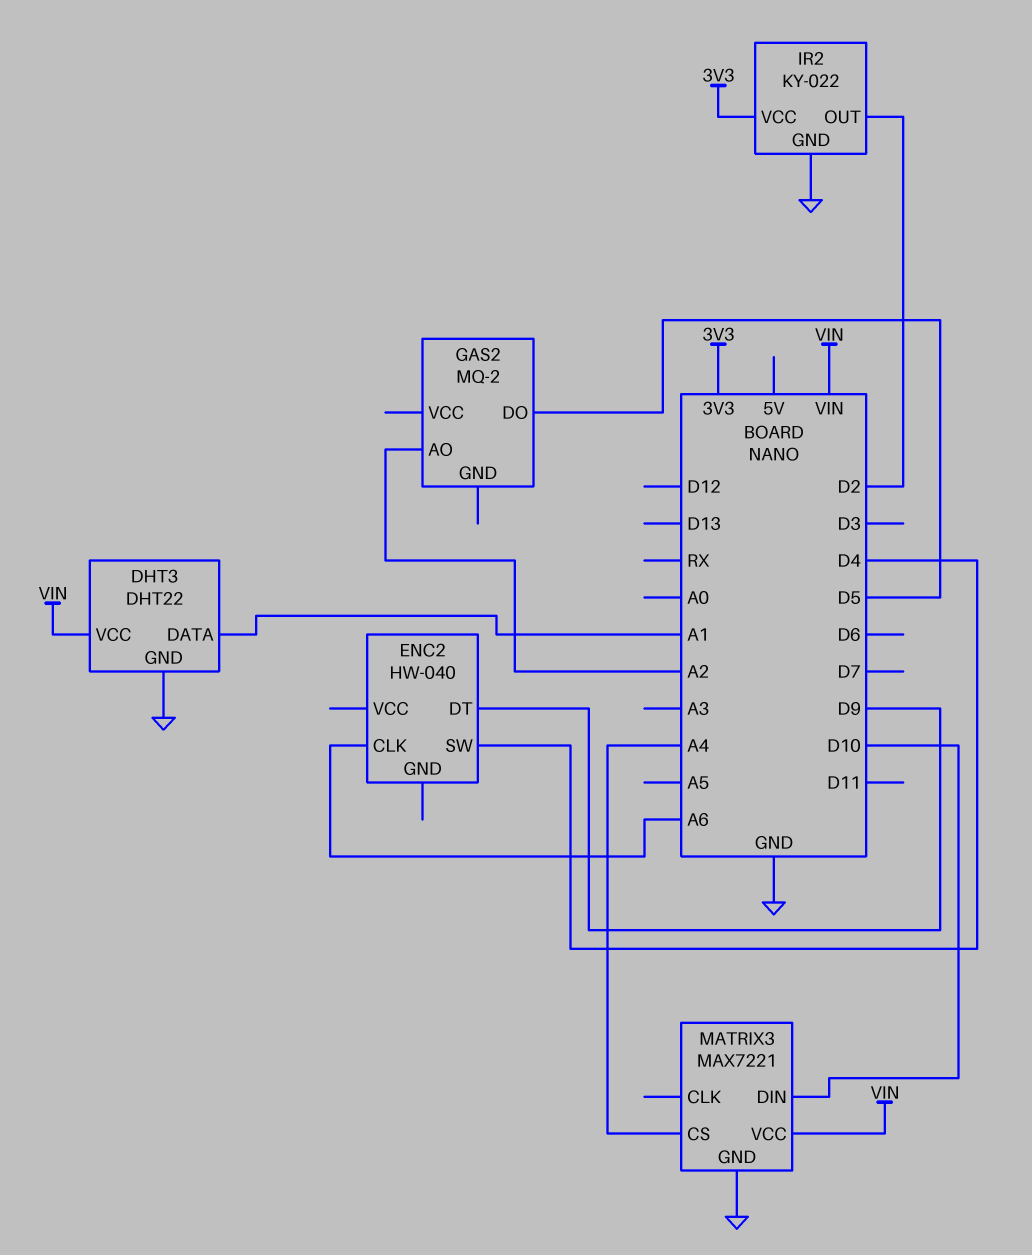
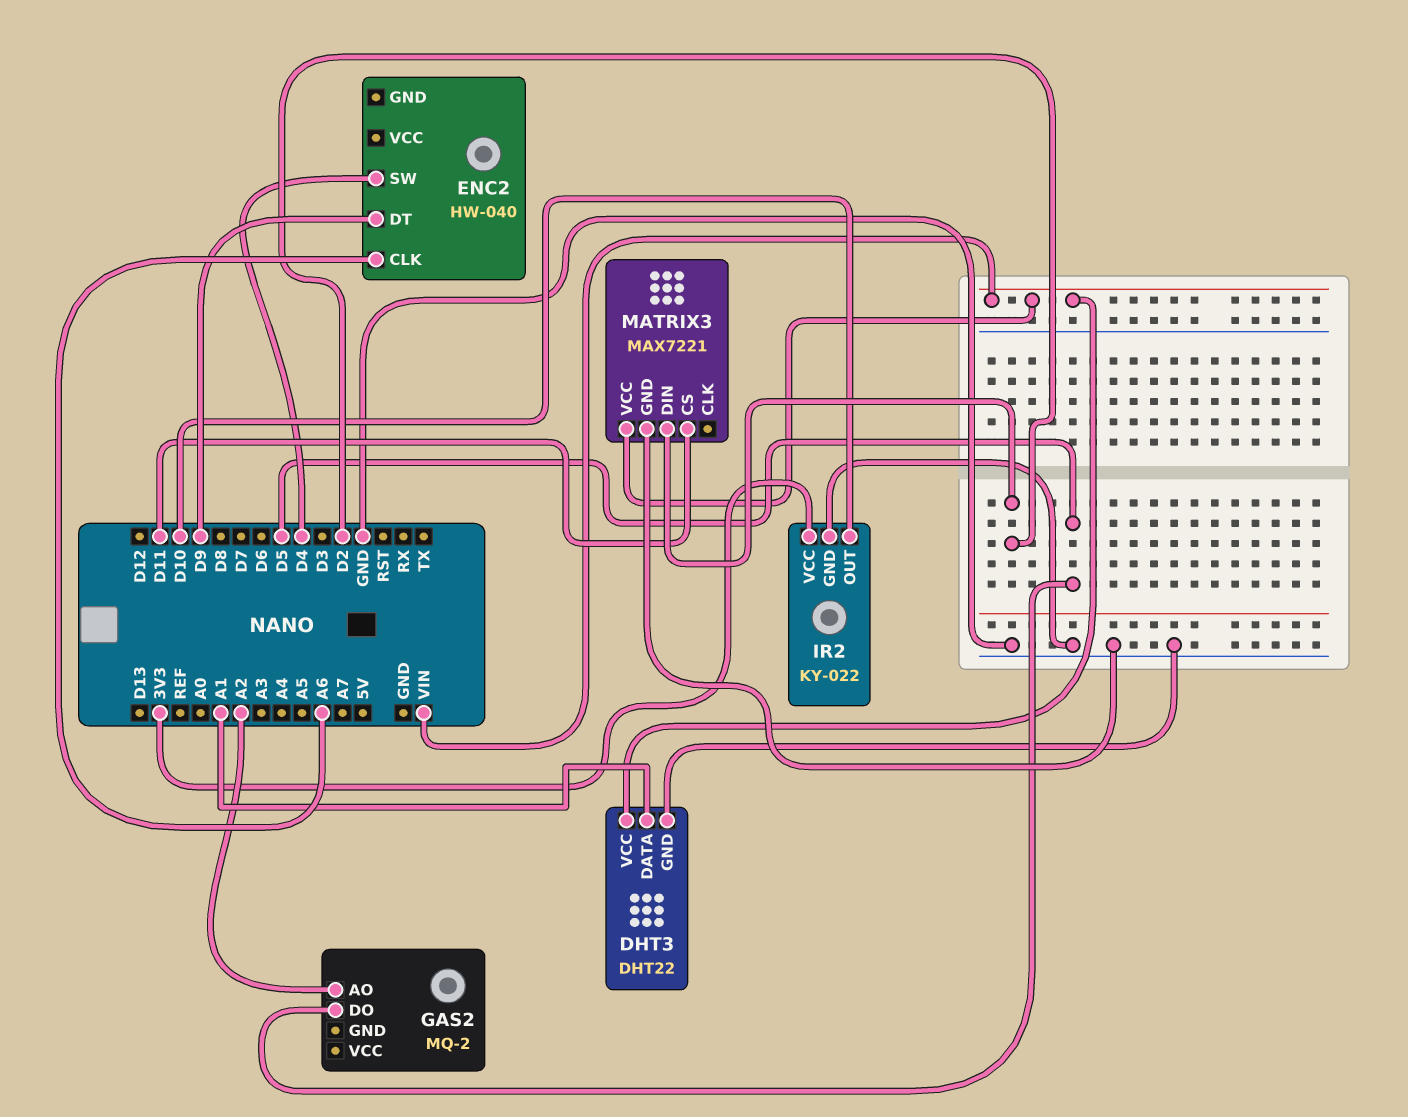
IR2 pin OUT: D2 -> D10
MATRIX3 pin CS: A4 -> D11
MATRIX3 pin DIN: D10 -> D2

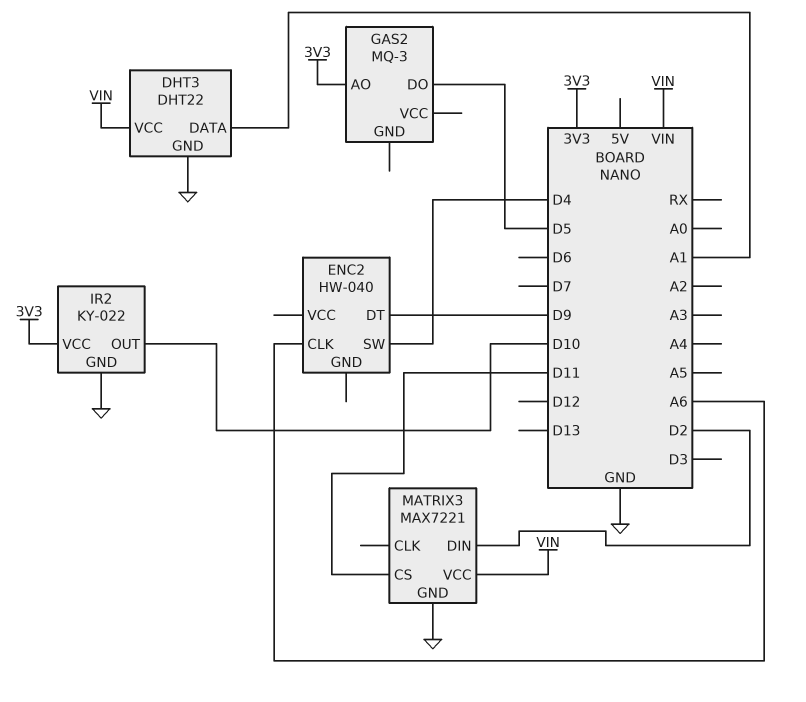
GAS2: MQ-2 -> MQ-3
GAS2 pin AO: A2 -> 3V3

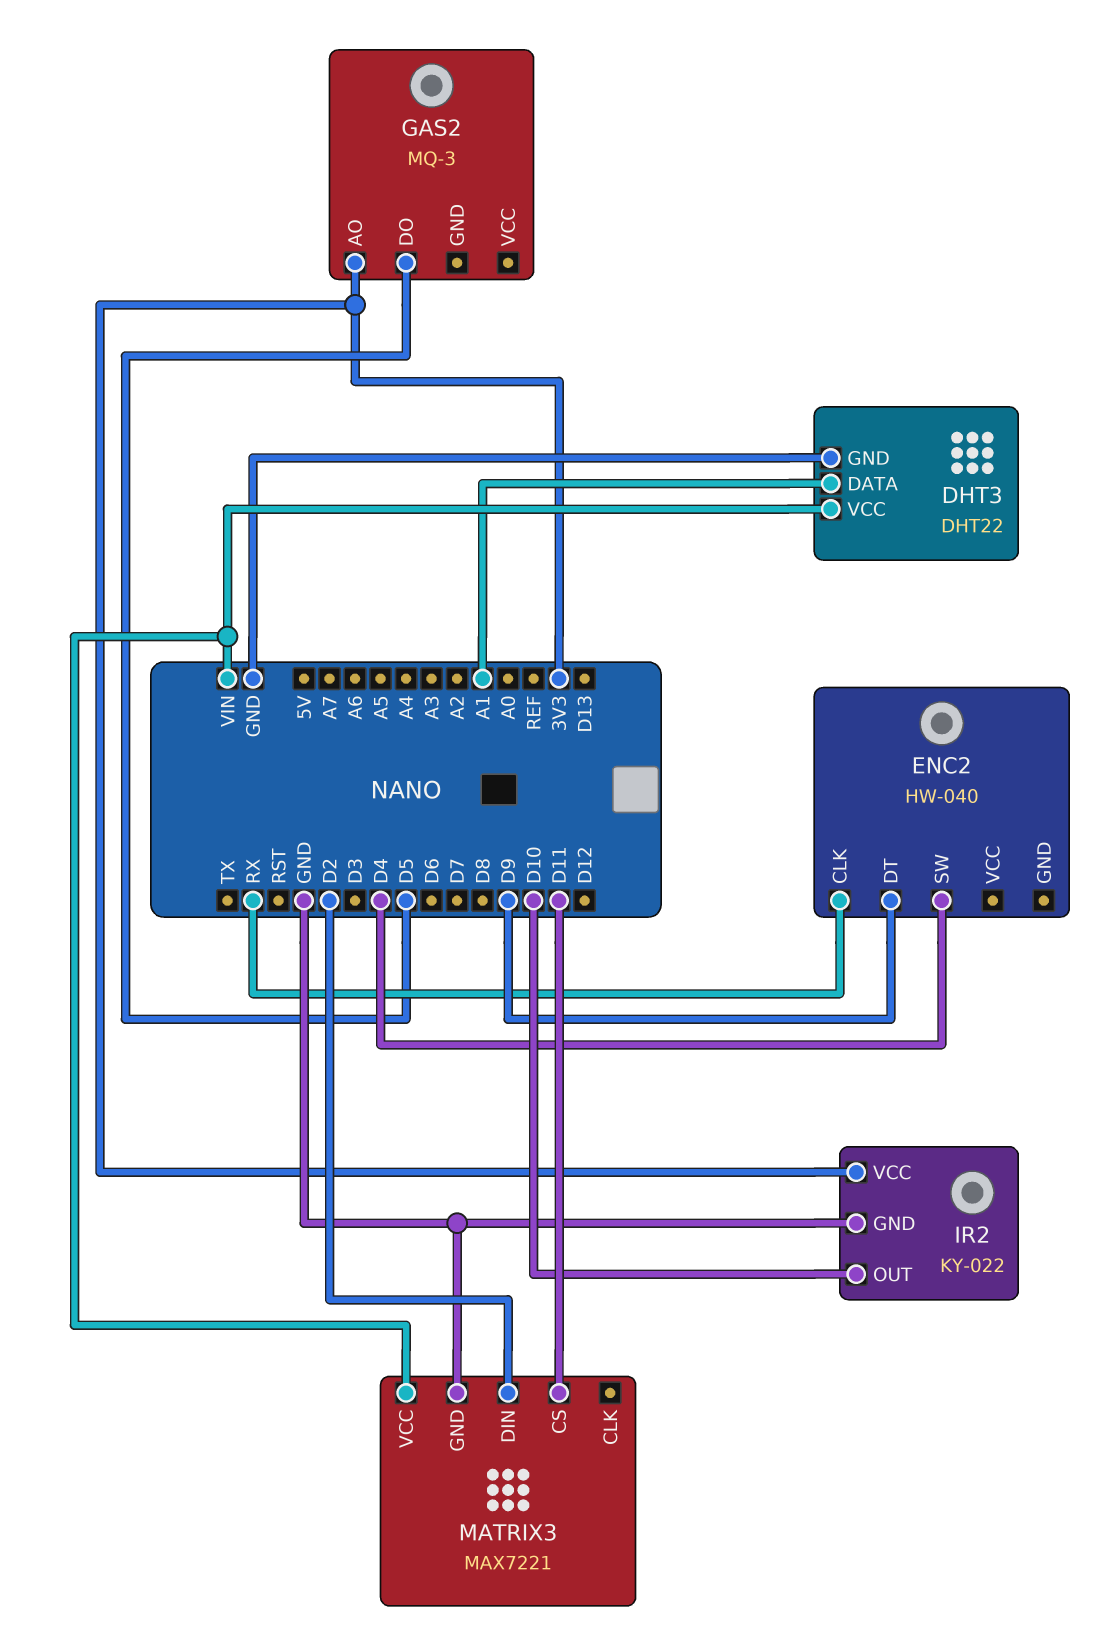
ENC2 pin CLK: A6 -> RX

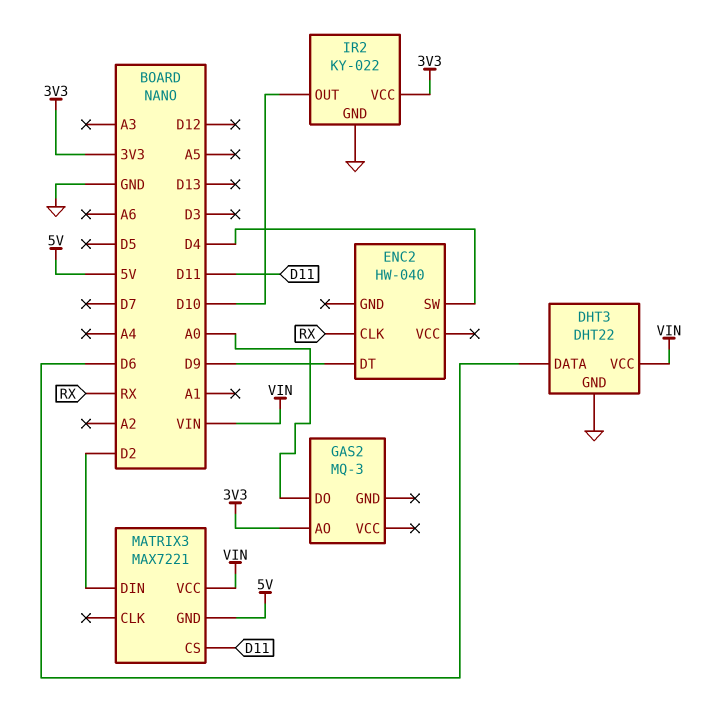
DHT3 pin DATA: A1 -> D6
GAS2 pin DO: D5 -> A0
MATRIX3 pin GND: GND -> 5V

